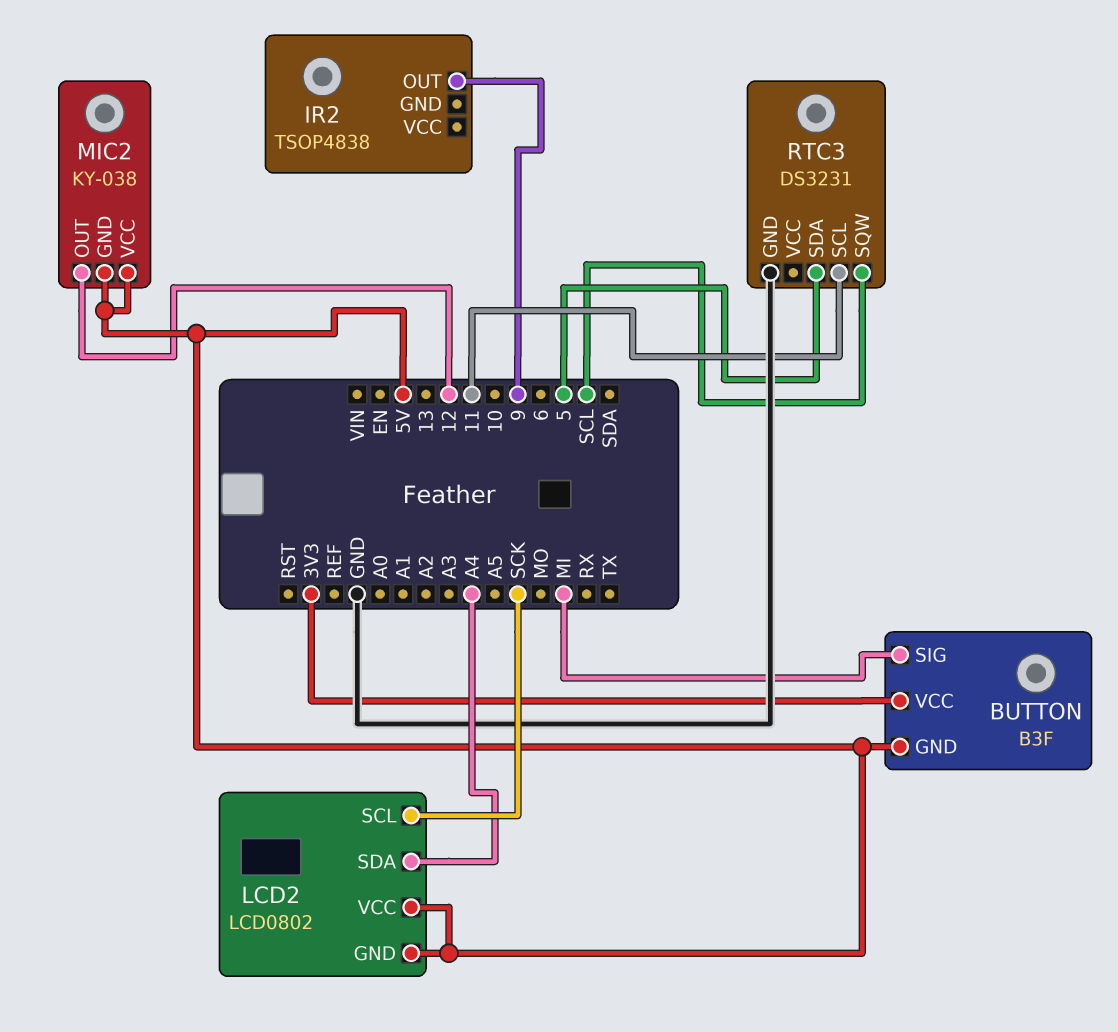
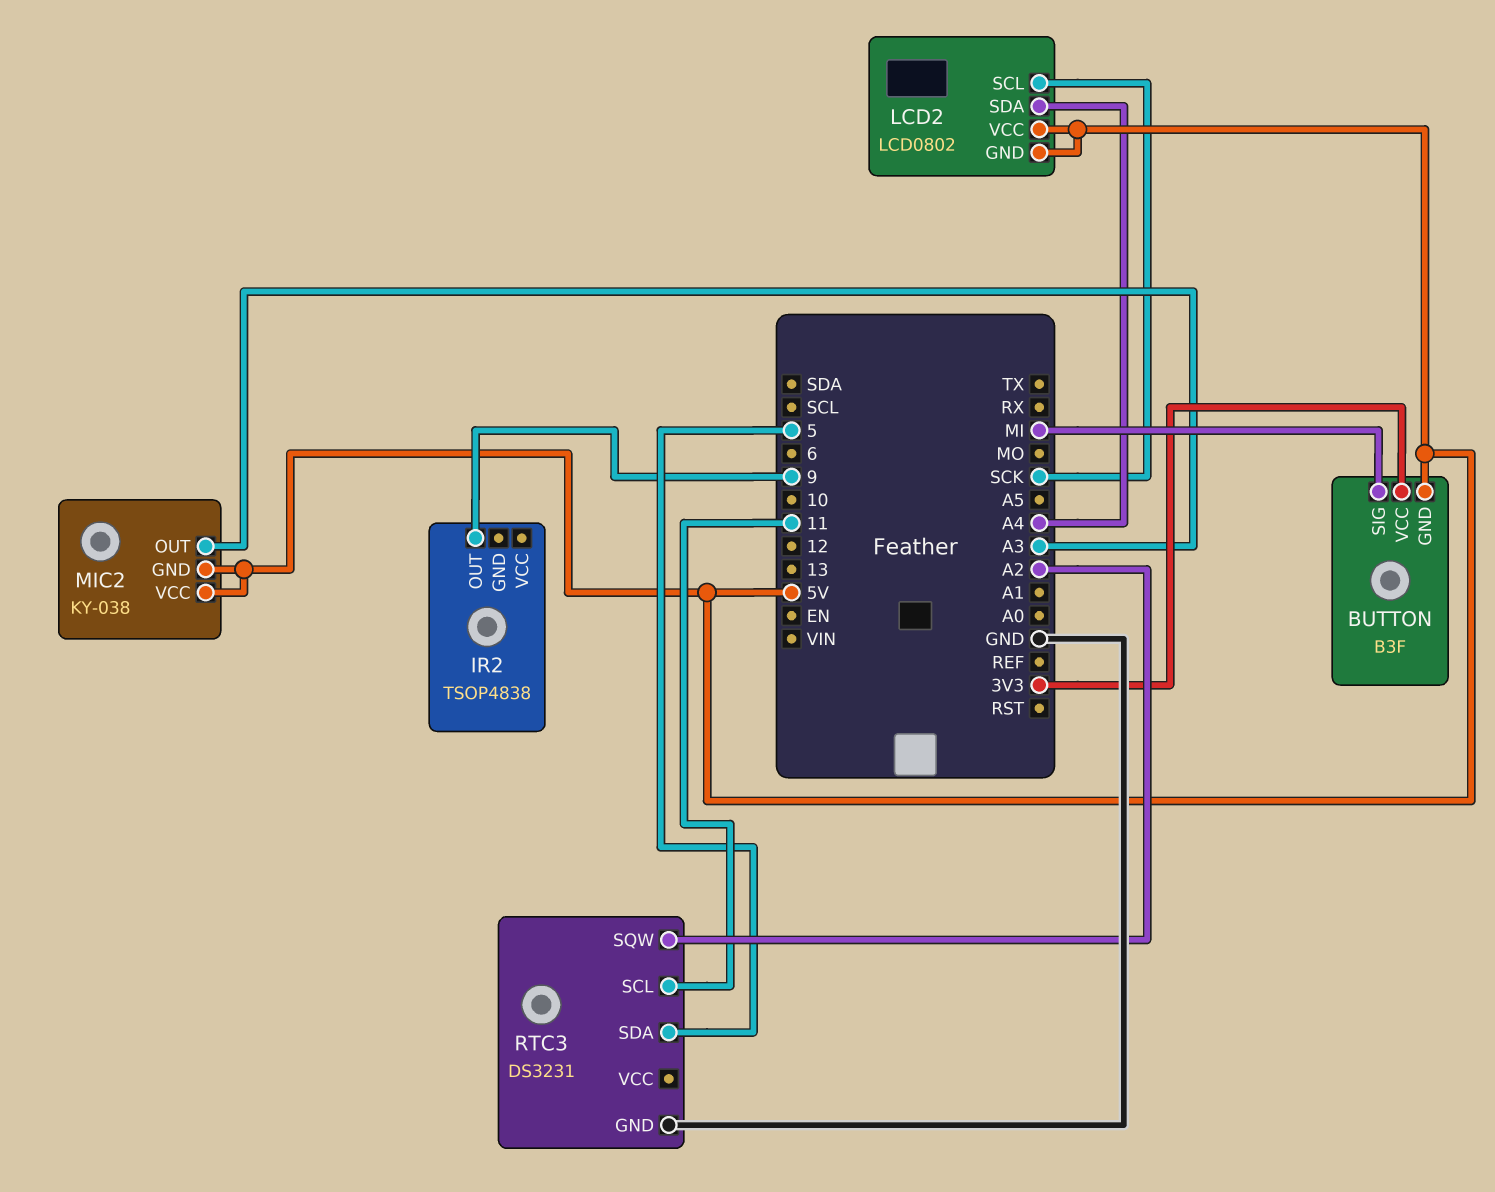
MIC2 pin OUT: 12 -> A3
RTC3 pin SQW: SCL -> A2

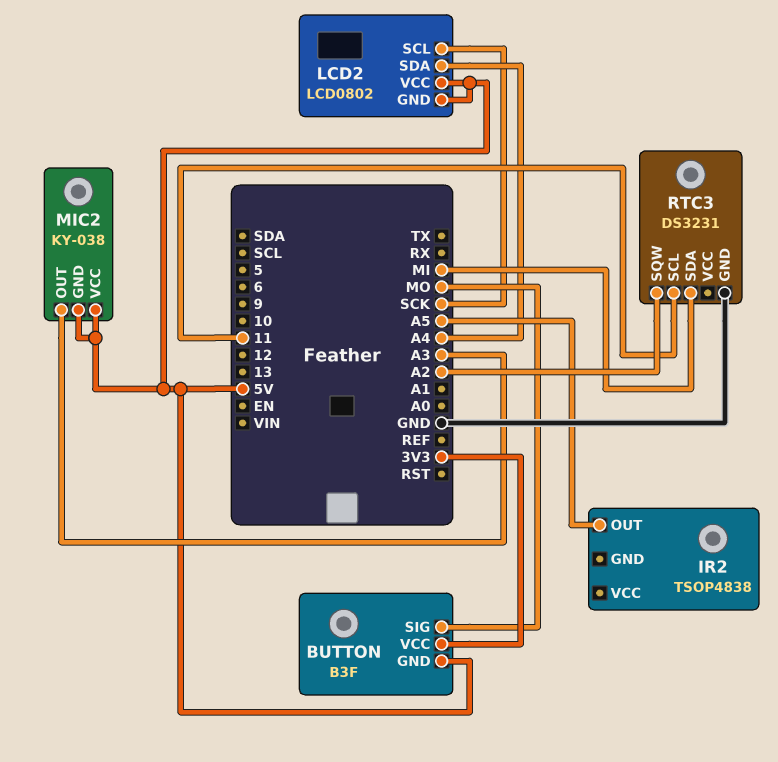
BUTTON pin SIG: MI -> MO
IR2 pin OUT: 9 -> A5
RTC3 pin SDA: 5 -> MI

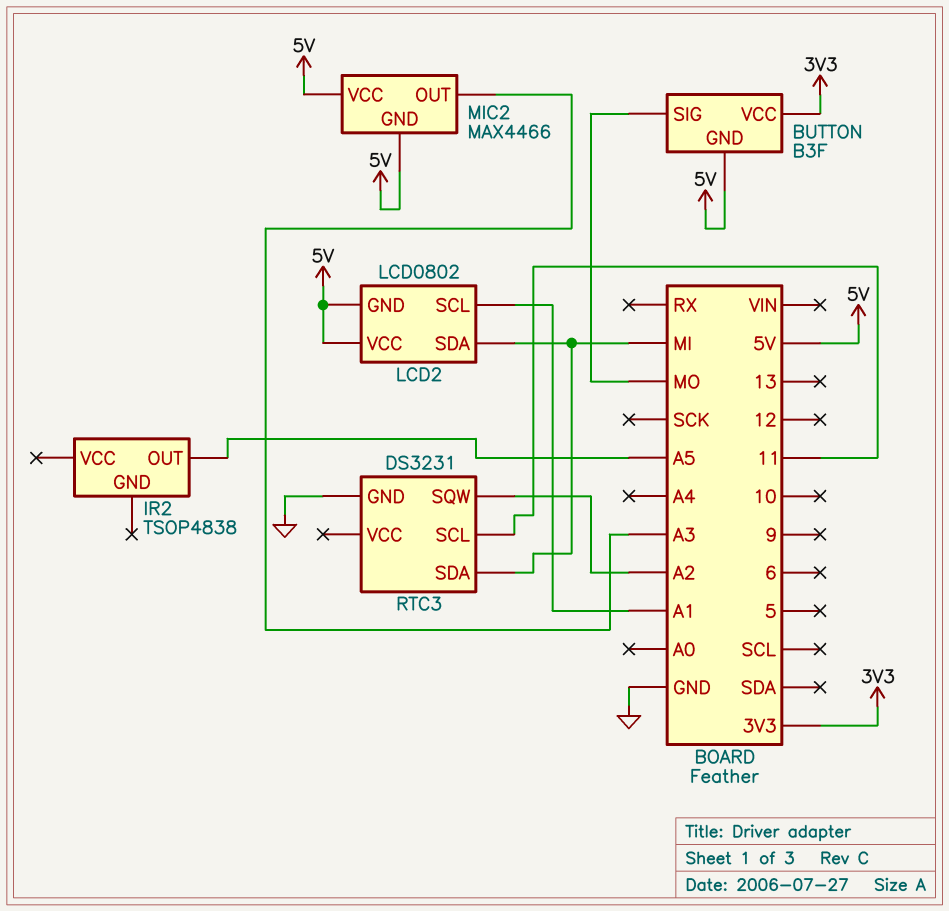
LCD2 pin SCL: SCK -> A1
LCD2 pin SDA: A4 -> MI
MIC2: KY-038 -> MAX4466

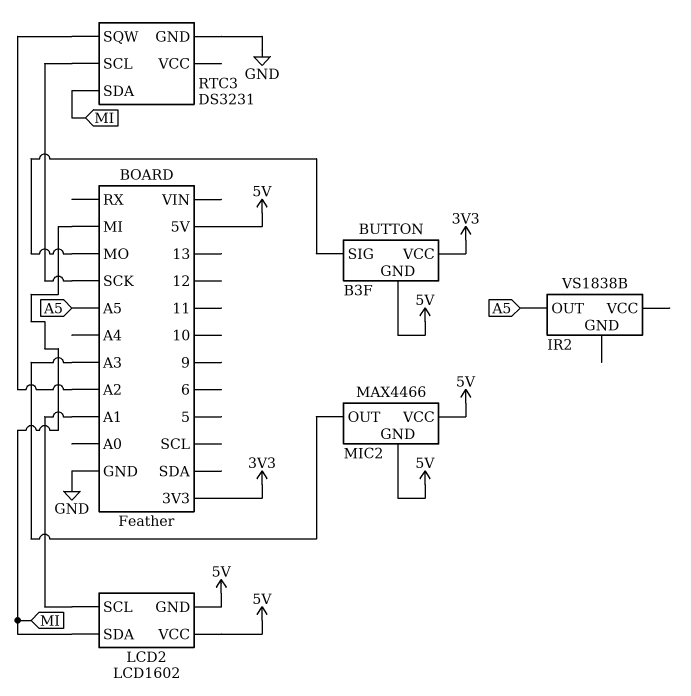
IR2: TSOP4838 -> VS1838B
LCD2: LCD0802 -> LCD1602
RTC3 pin SCL: 11 -> SCK

